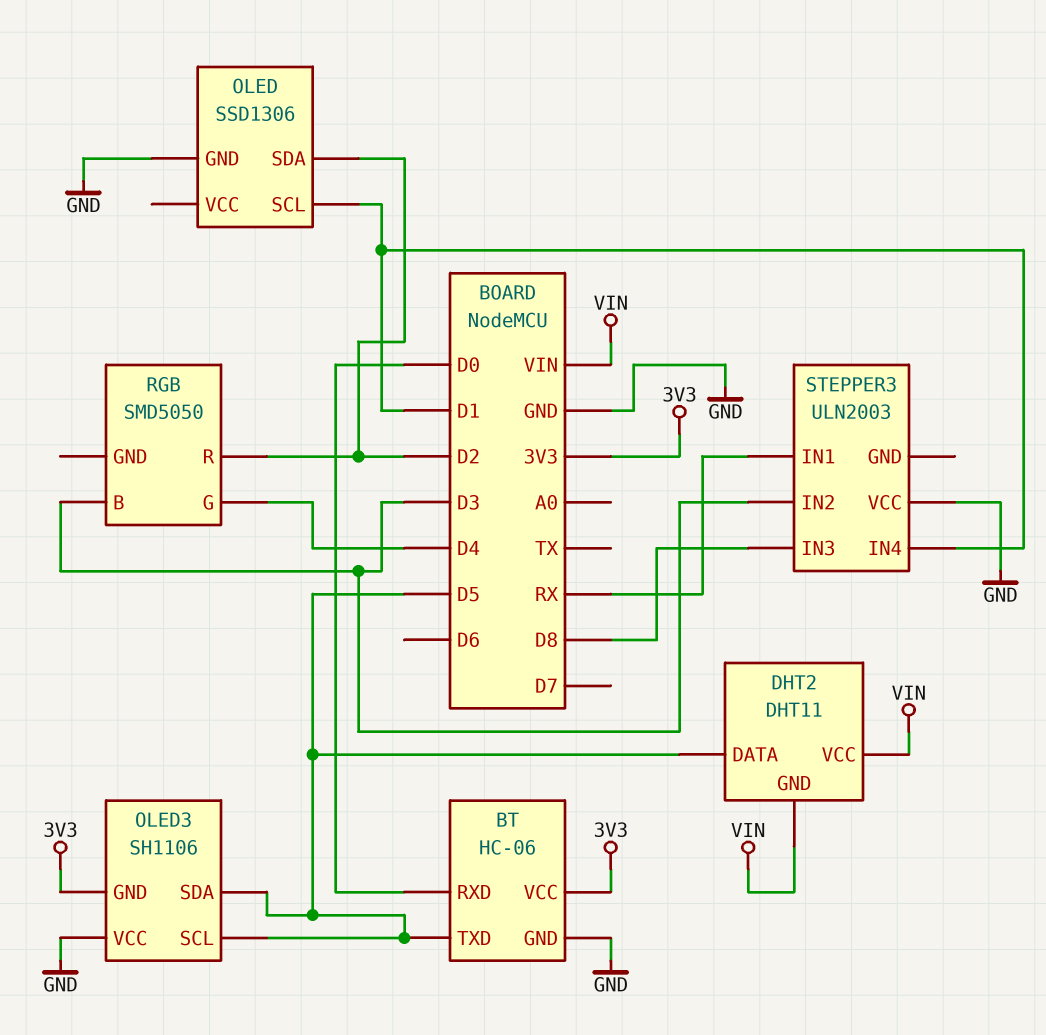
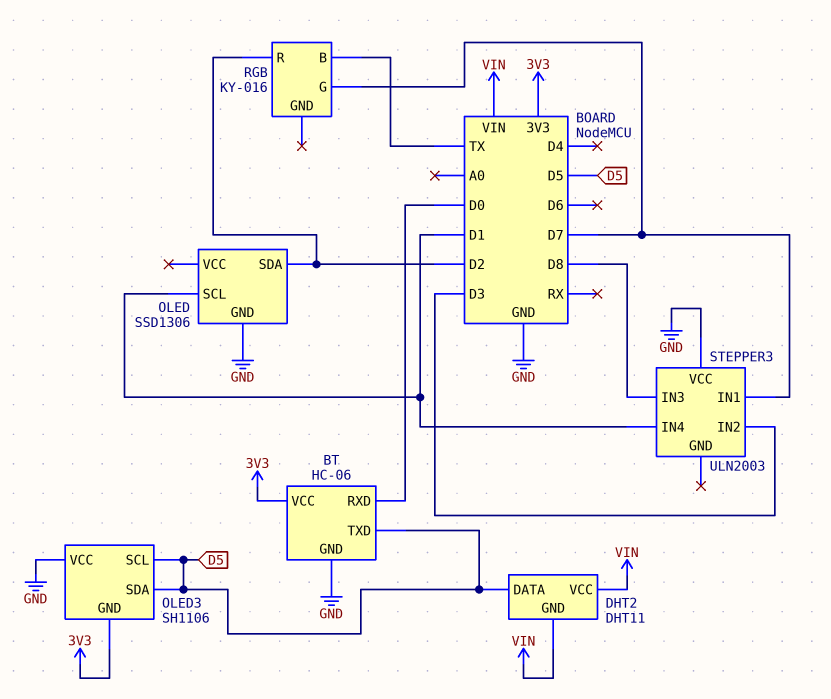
RGB: SMD5050 -> KY-016
RGB pin B: D3 -> TX
RGB pin G: D4 -> D7
STEPPER3 pin IN1: RX -> D7

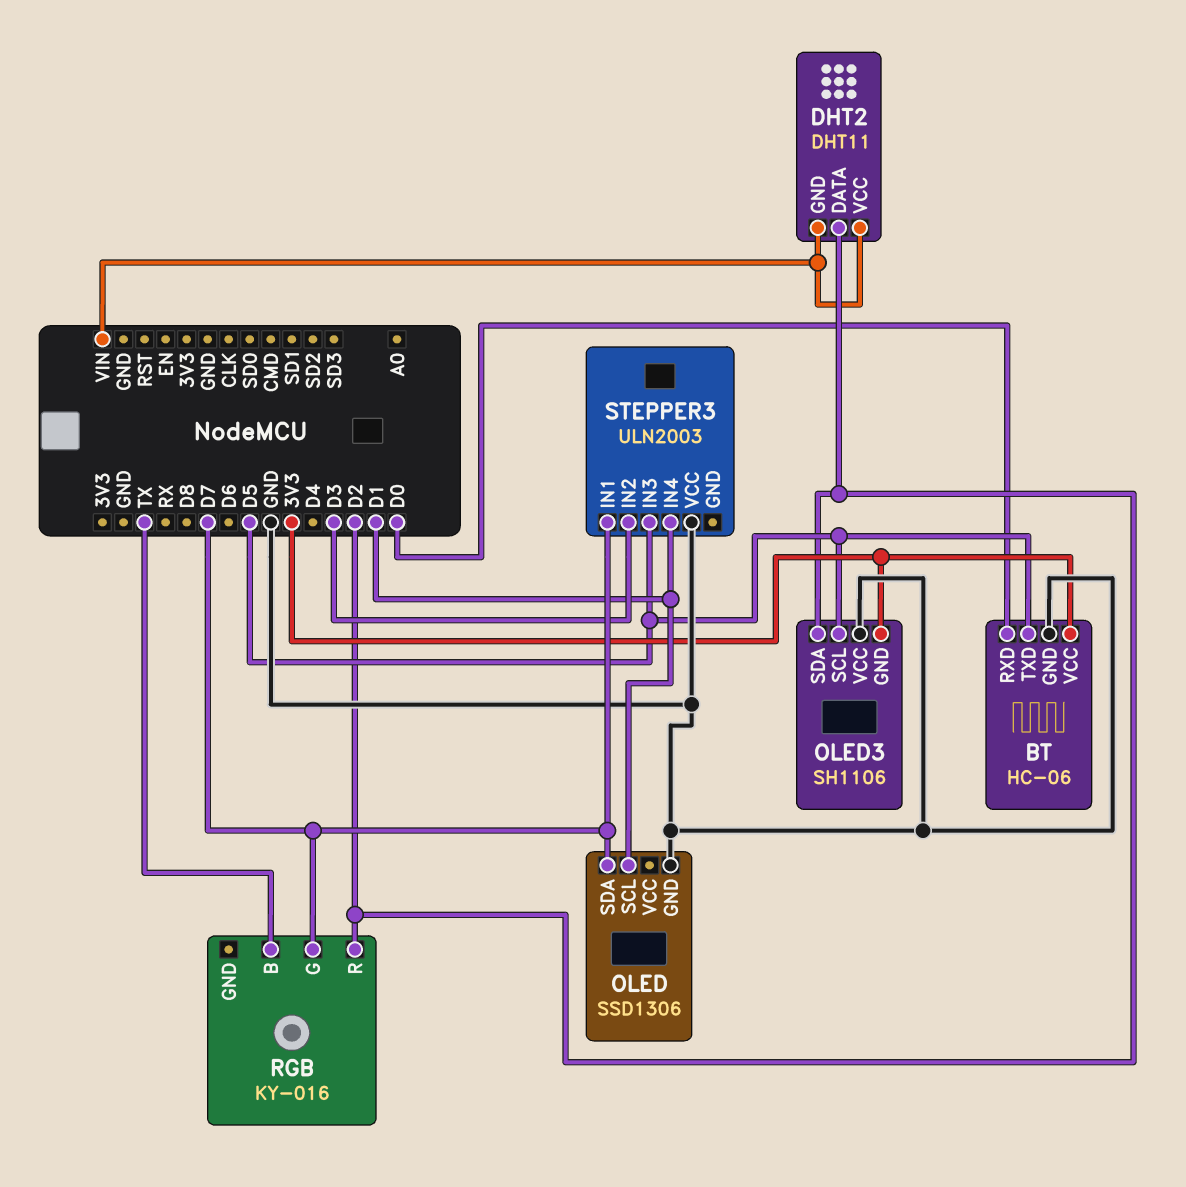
DHT2 pin DATA: D5 -> D2
OLED pin SDA: D2 -> D7
OLED3 pin SDA: D5 -> D2
STEPPER3 pin IN3: D8 -> D5

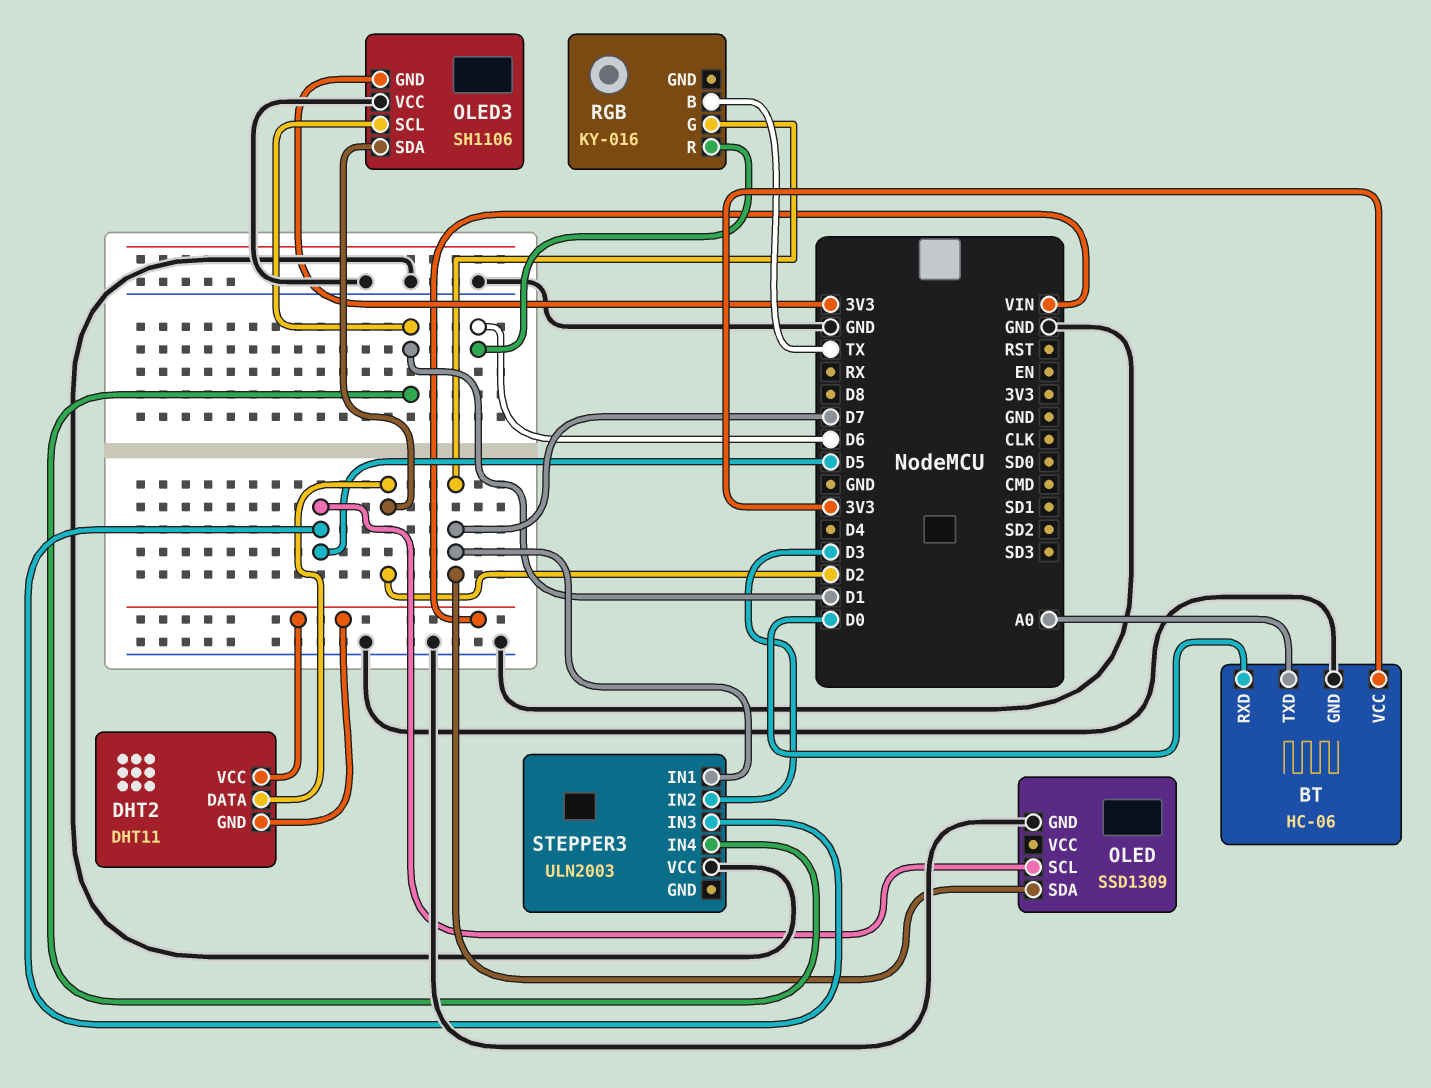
BT pin TXD: D5 -> A0
OLED: SSD1306 -> SSD1309
OLED pin SCL: D1 -> D5
OLED3 pin SCL: D5 -> D1
RGB pin R: D2 -> D6

